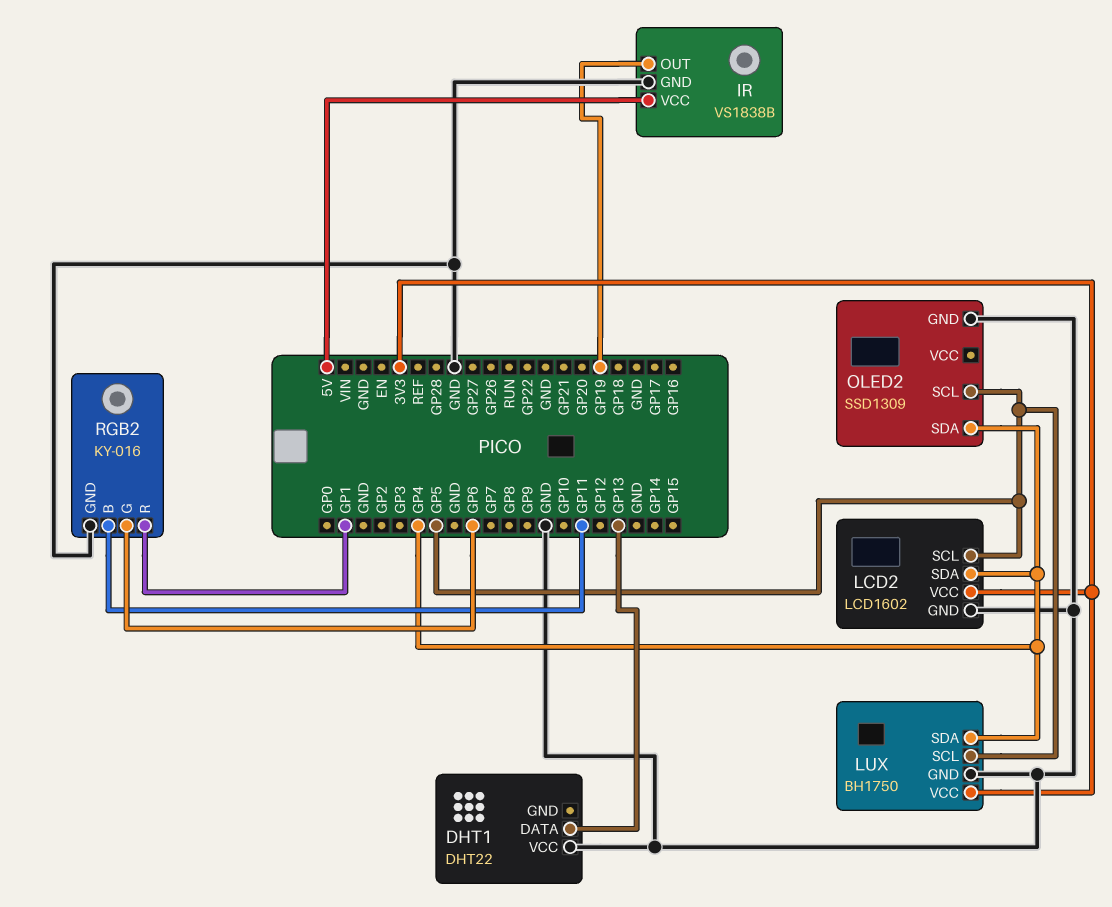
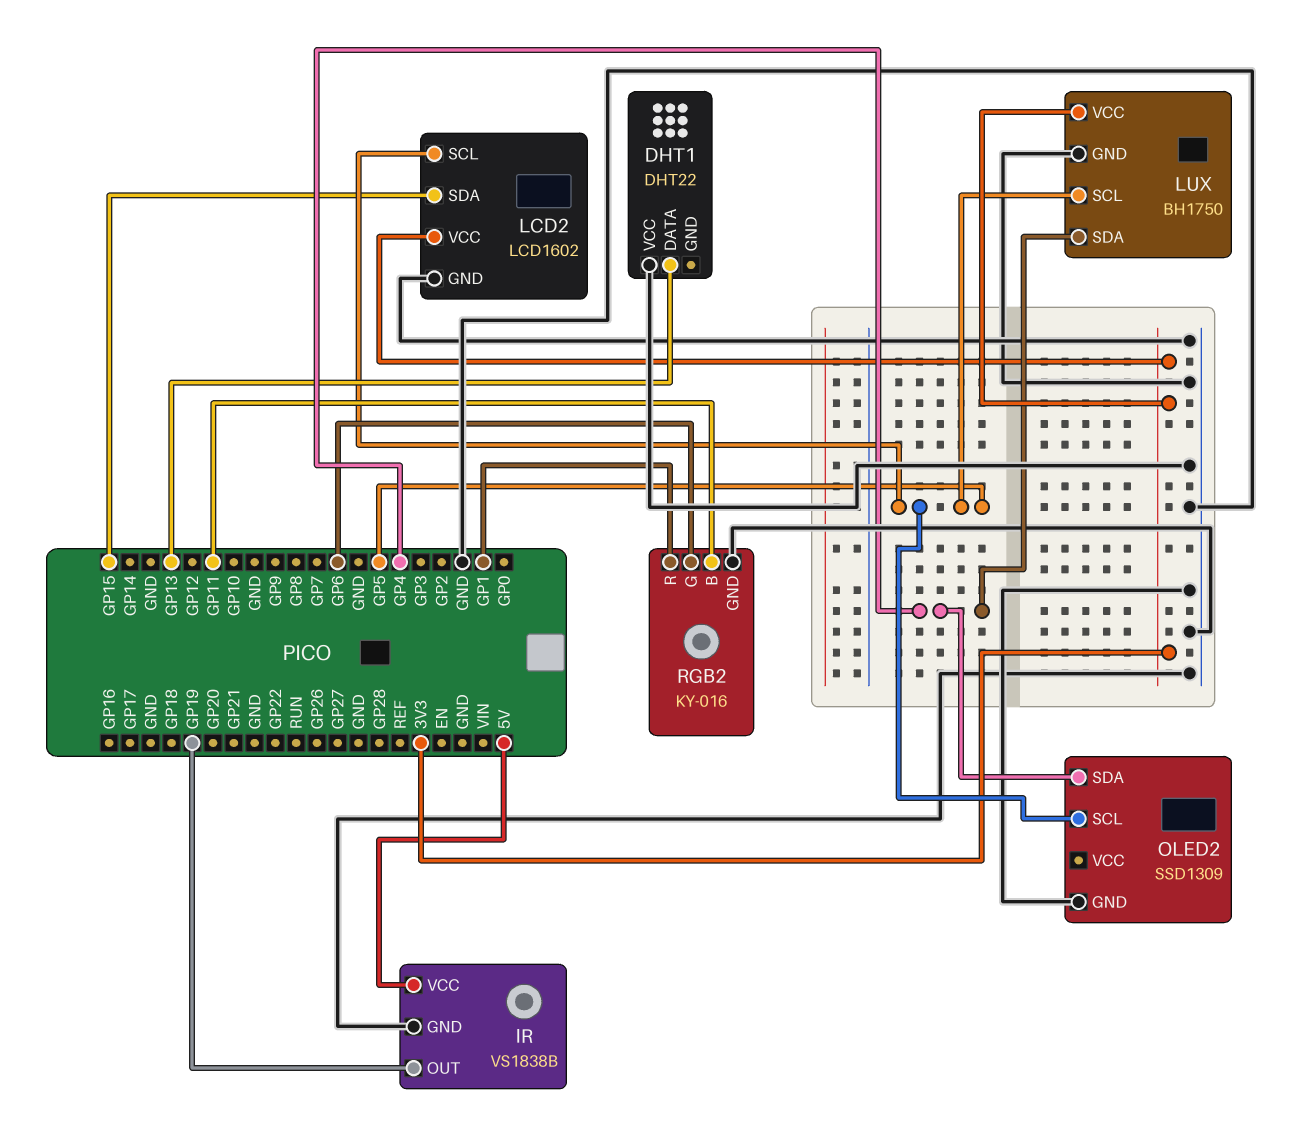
LCD2 pin SDA: GP4 -> GP15

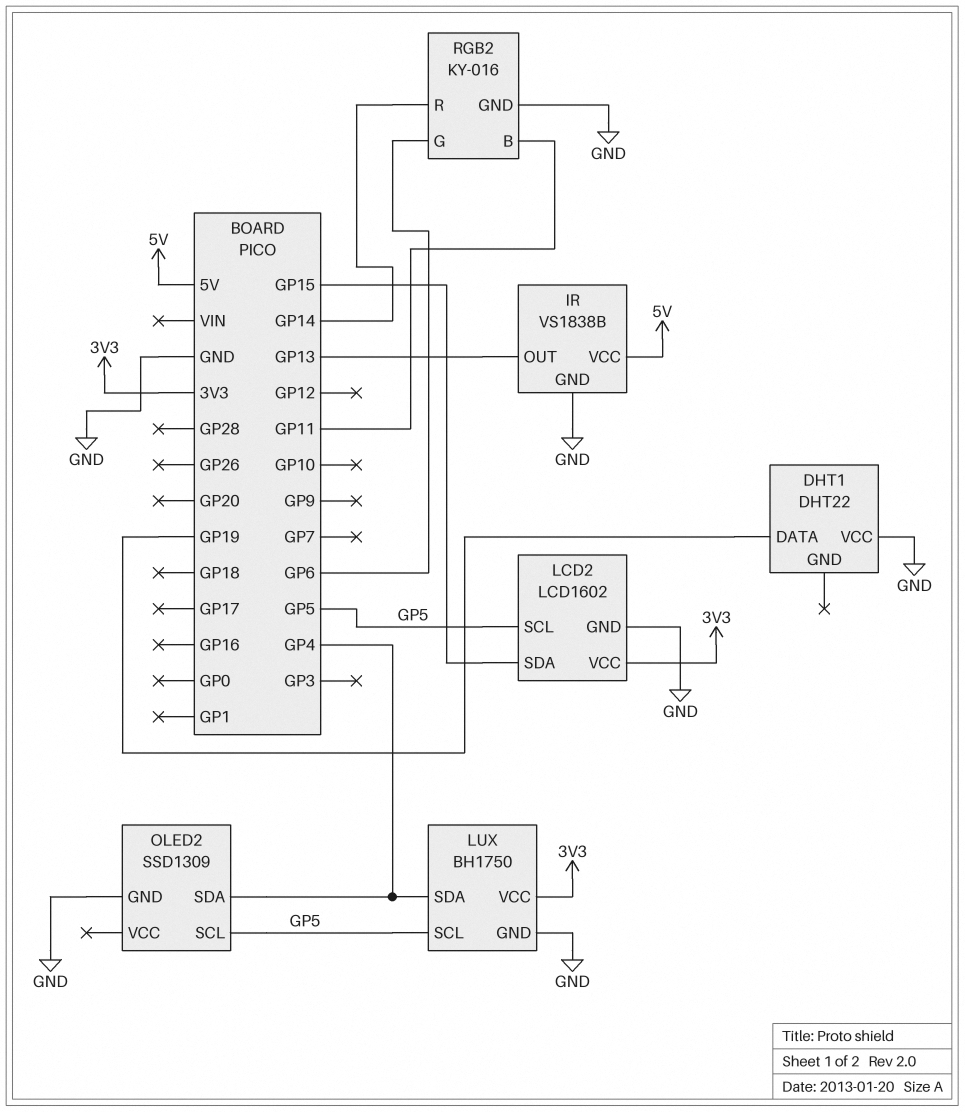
DHT1 pin DATA: GP13 -> GP19
IR pin OUT: GP19 -> GP13
RGB2 pin R: GP1 -> GP14

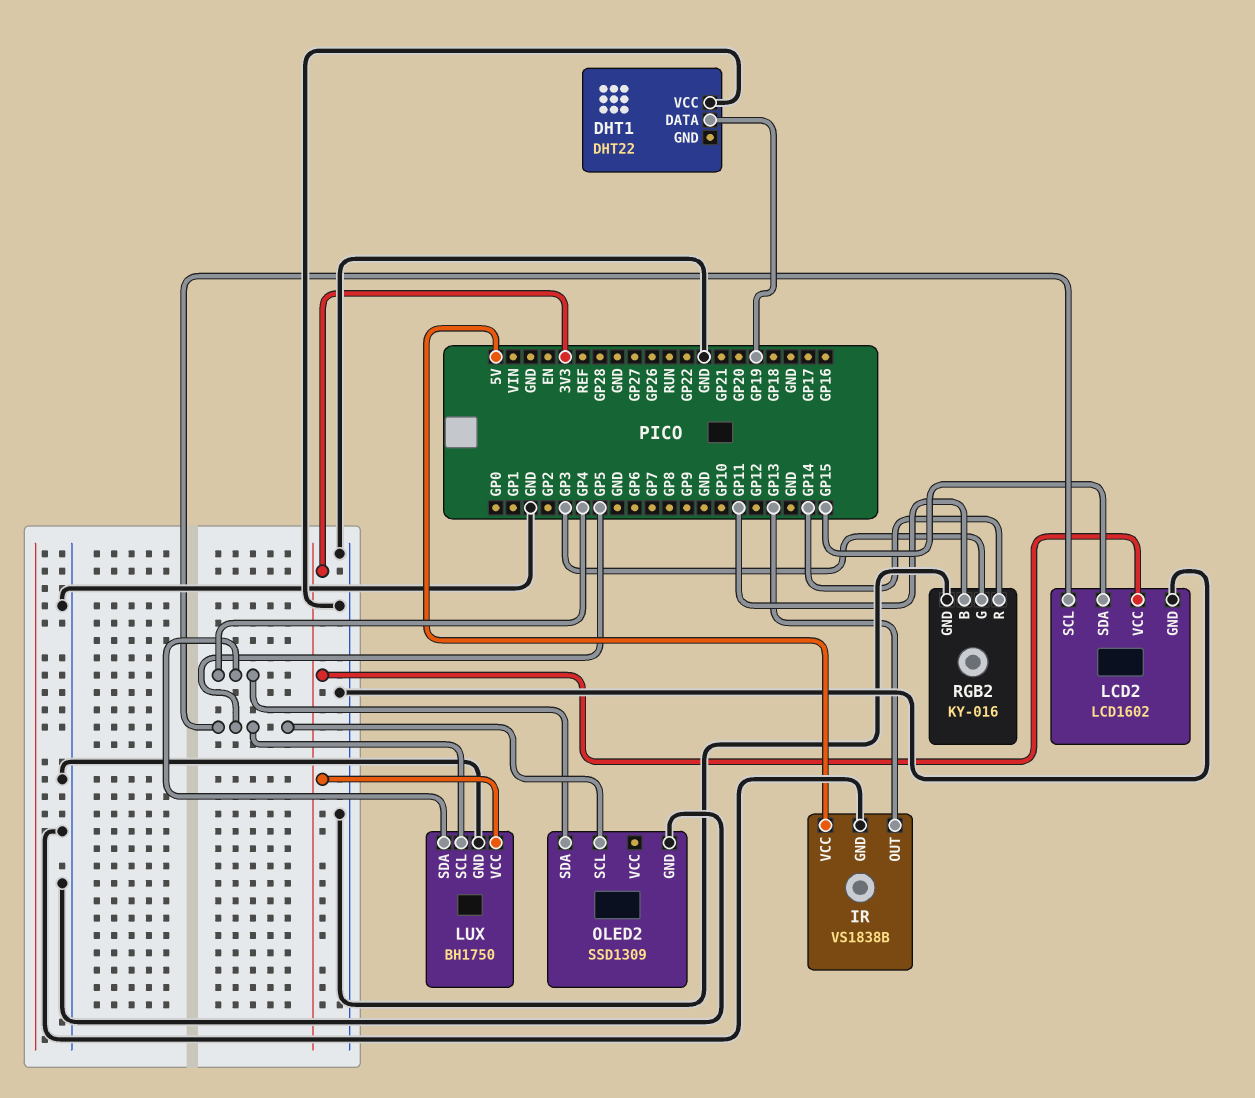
RGB2 pin G: GP6 -> GP3

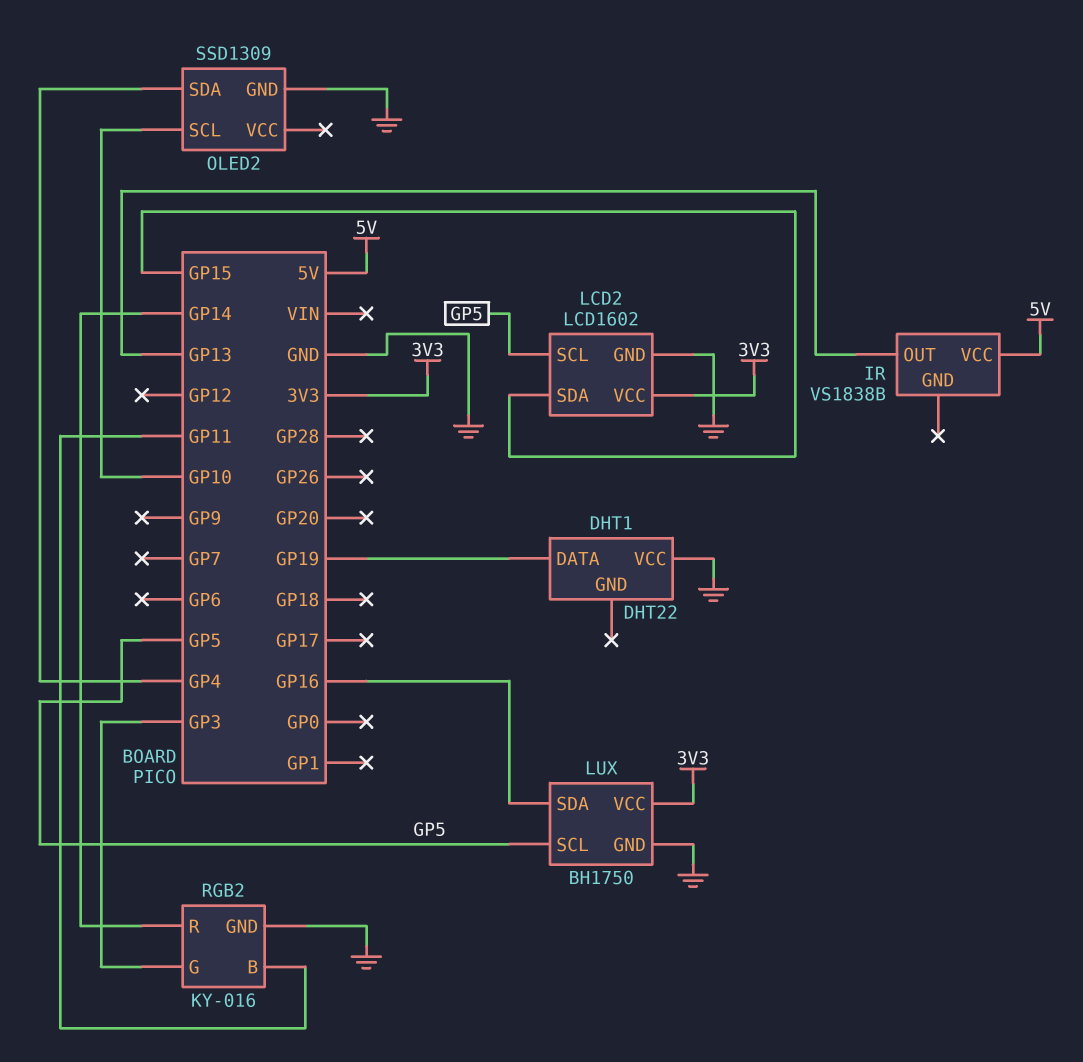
IR pin GND: GND -> none
LUX pin SDA: GP4 -> GP16
OLED2 pin SCL: GP5 -> GP10

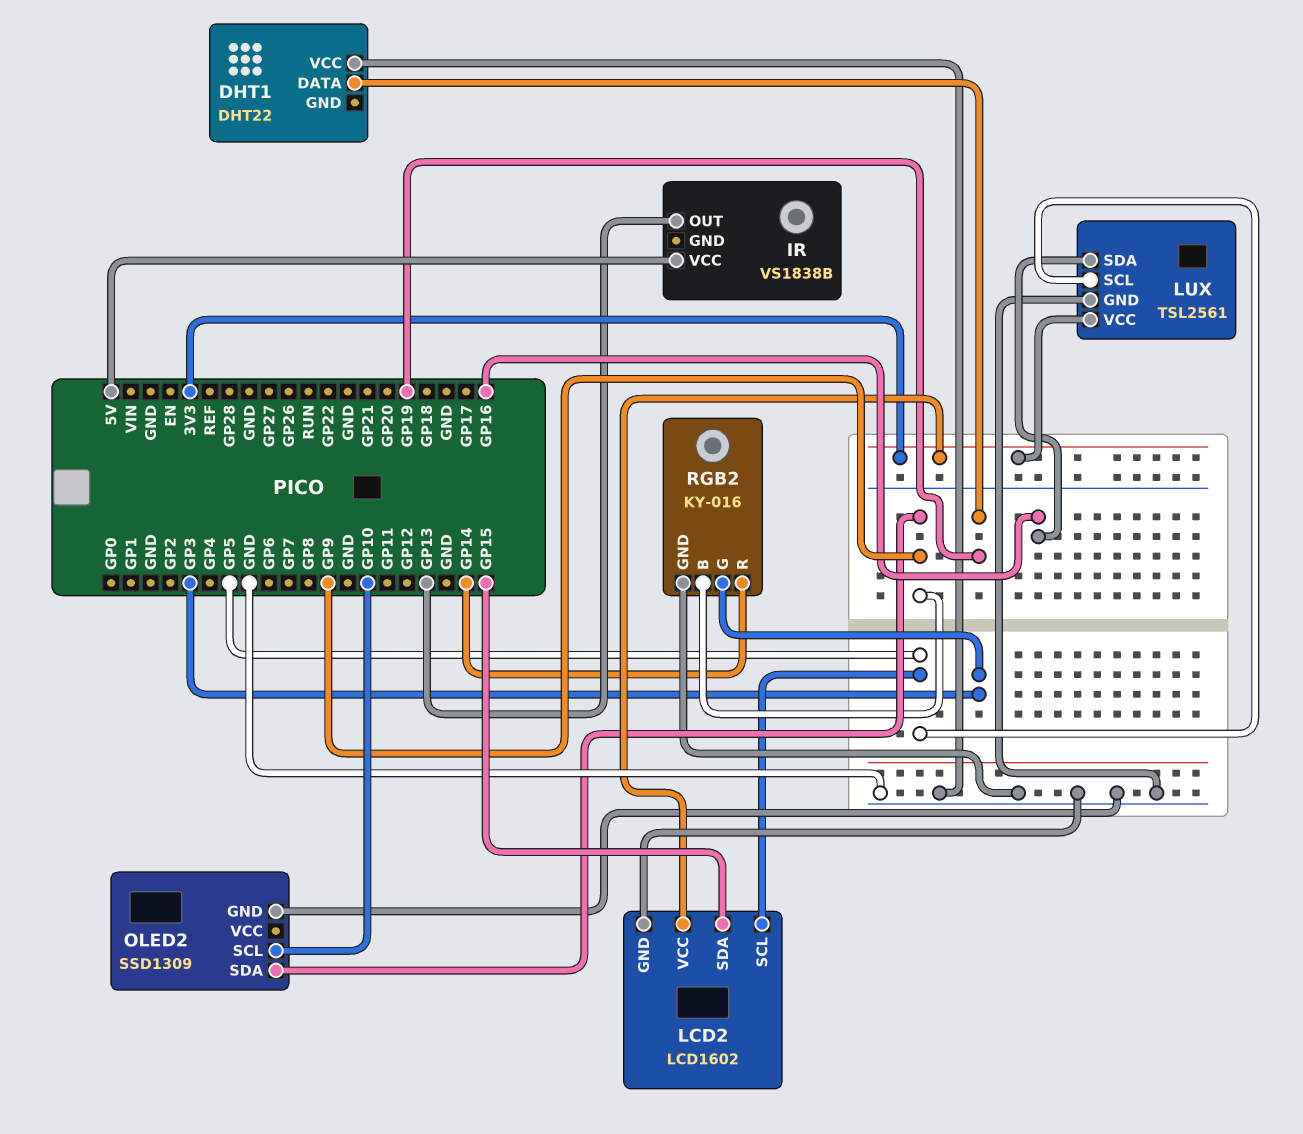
LUX: BH1750 -> TSL2561
OLED2 pin SDA: GP4 -> GP9
RGB2 pin B: GP11 -> GP9

